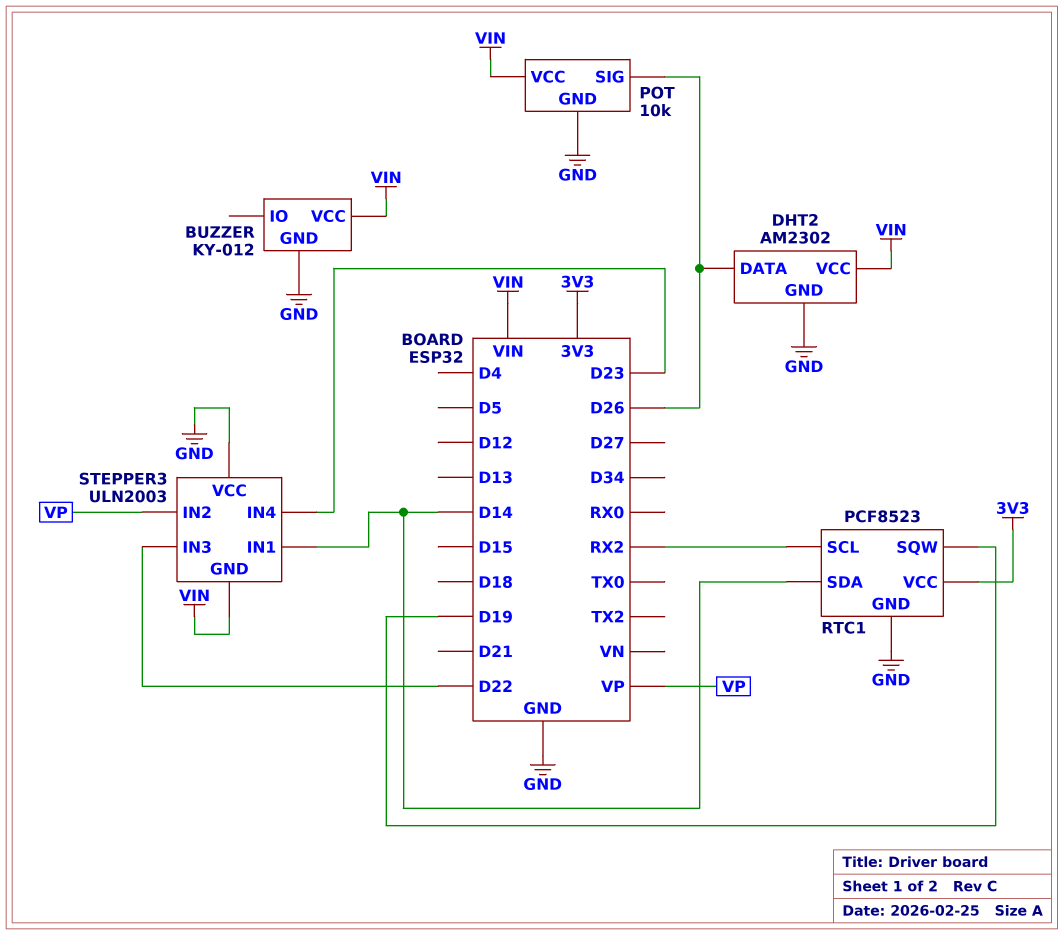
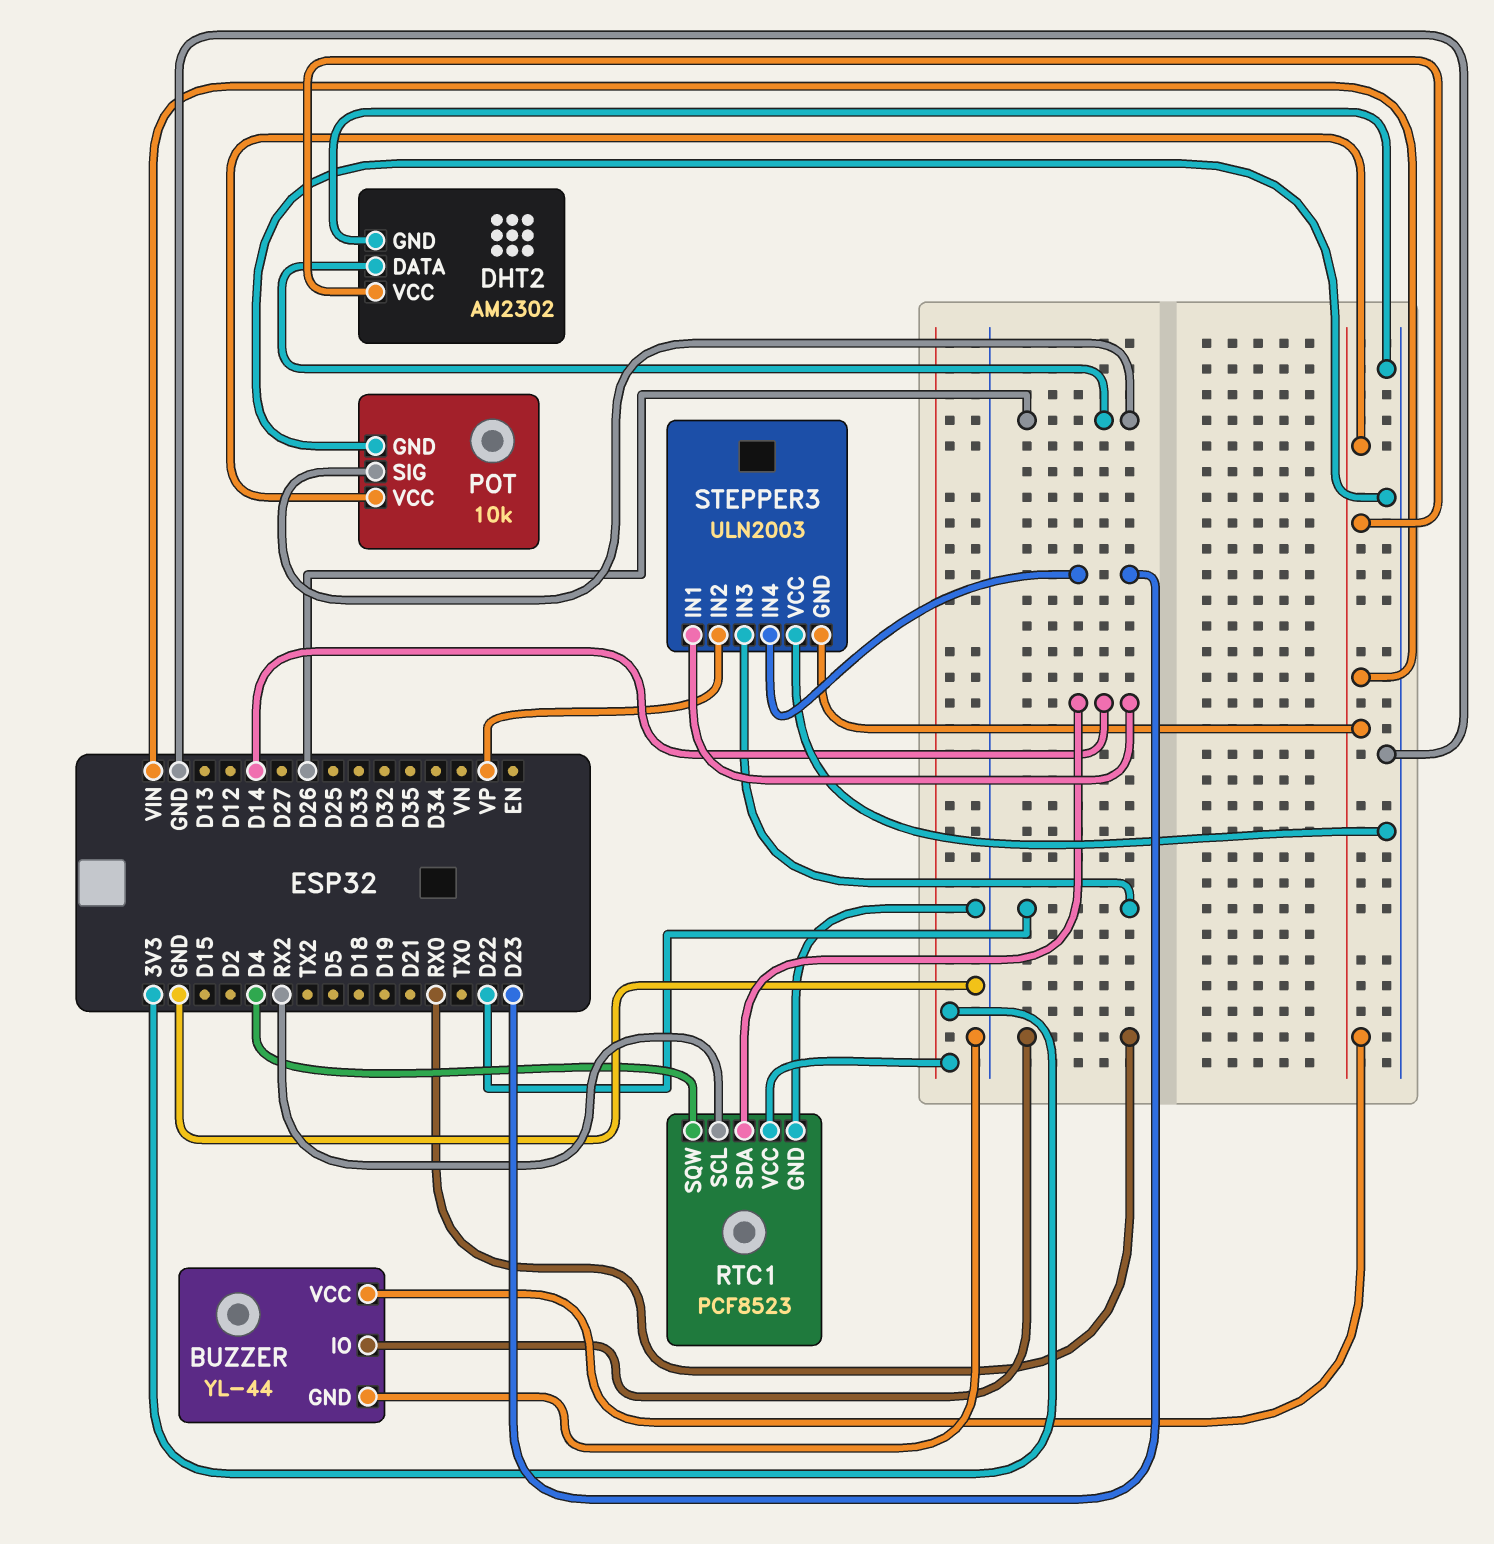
BUZZER: KY-012 -> YL-44
BUZZER pin IO: none -> RX0
RTC1 pin SQW: D19 -> D4

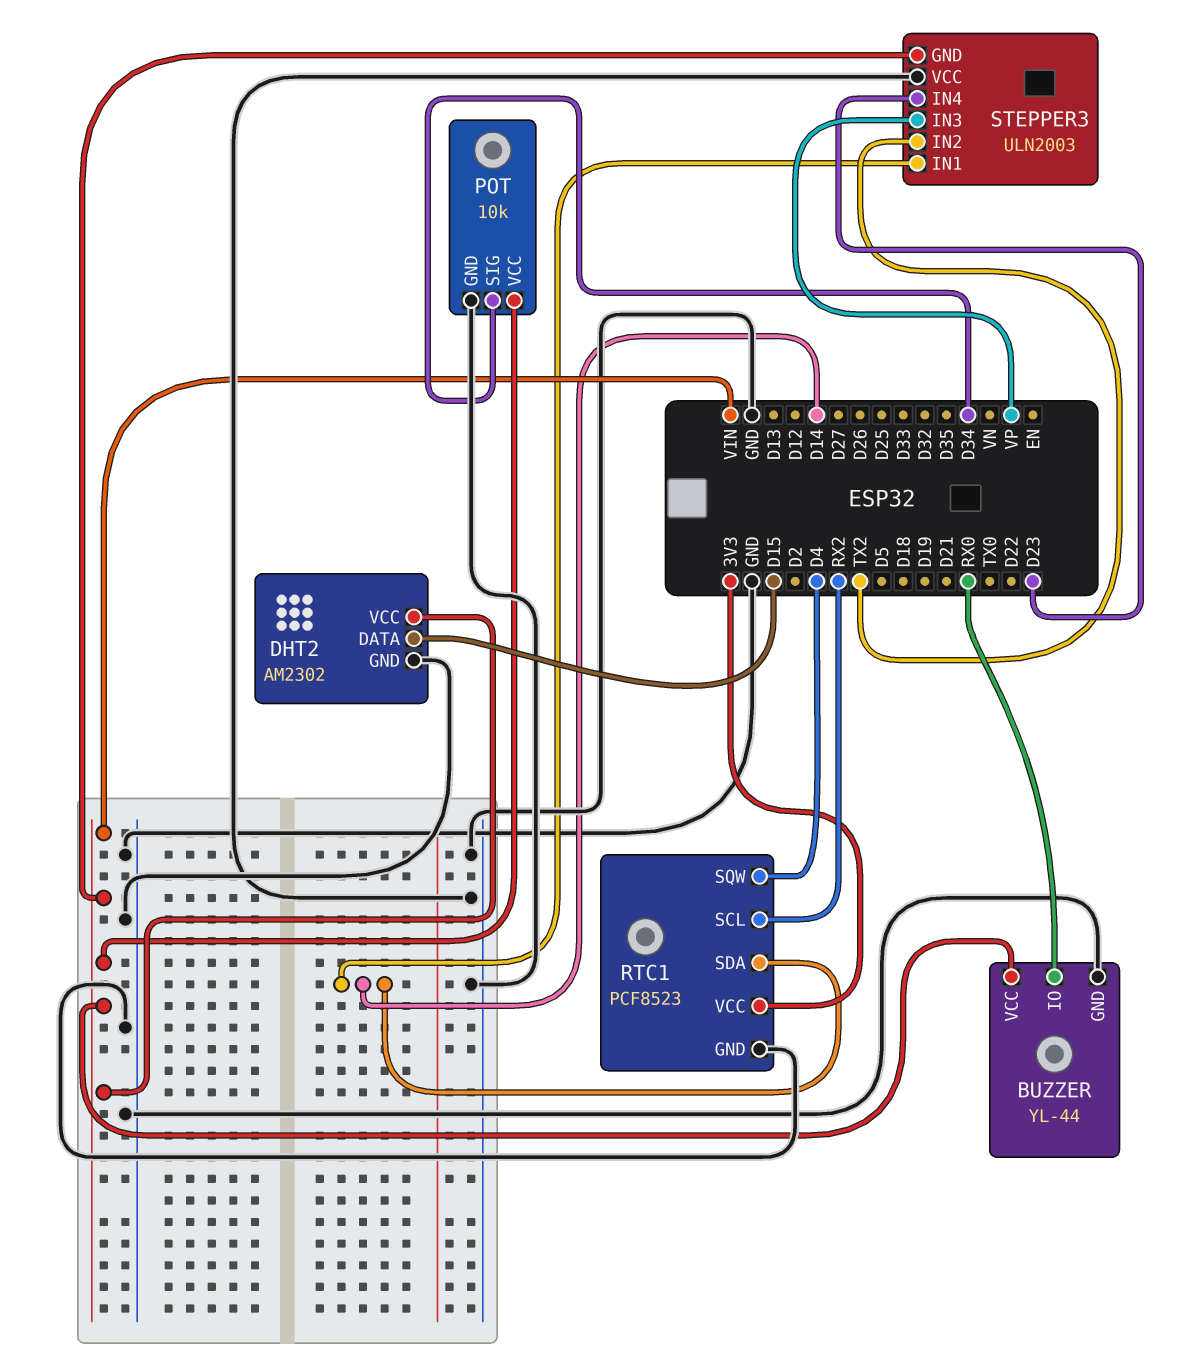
DHT2 pin DATA: D26 -> D15
POT pin SIG: D26 -> D34
STEPPER3 pin IN2: VP -> TX2
STEPPER3 pin IN3: D22 -> VP

